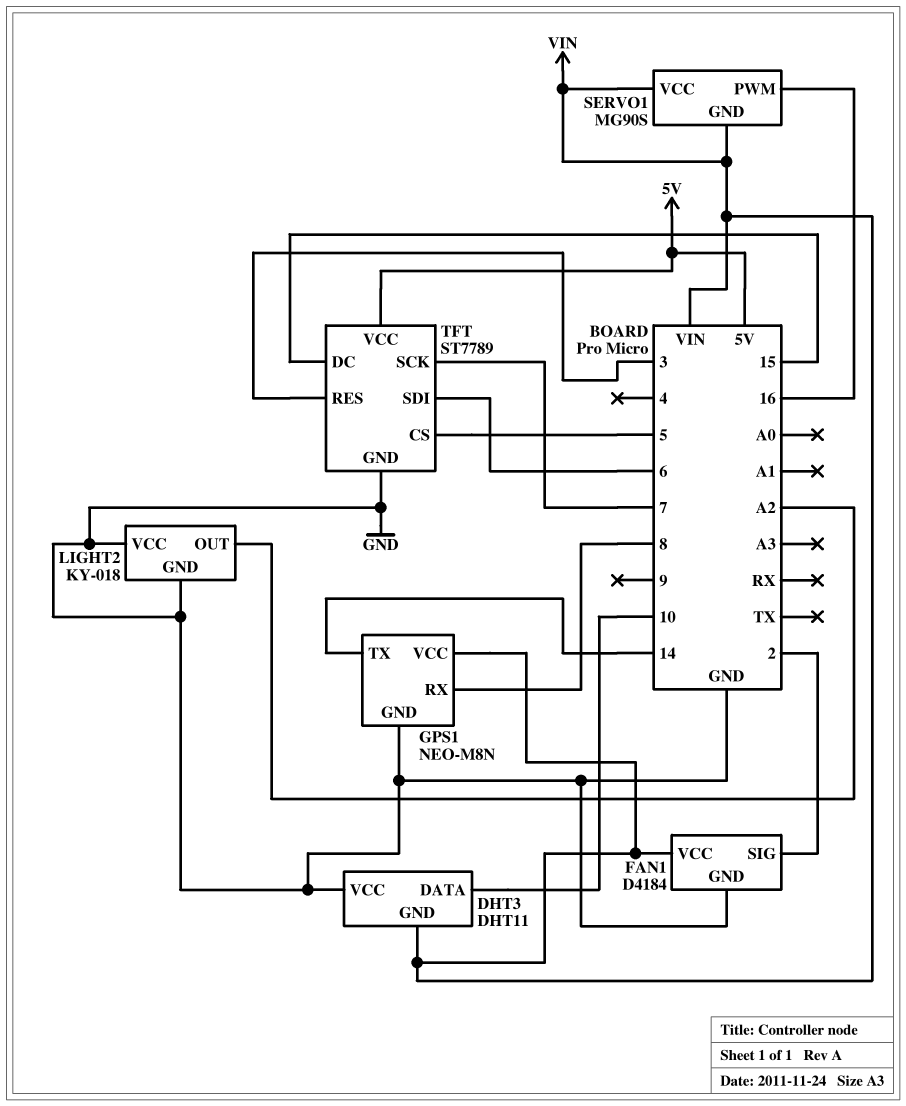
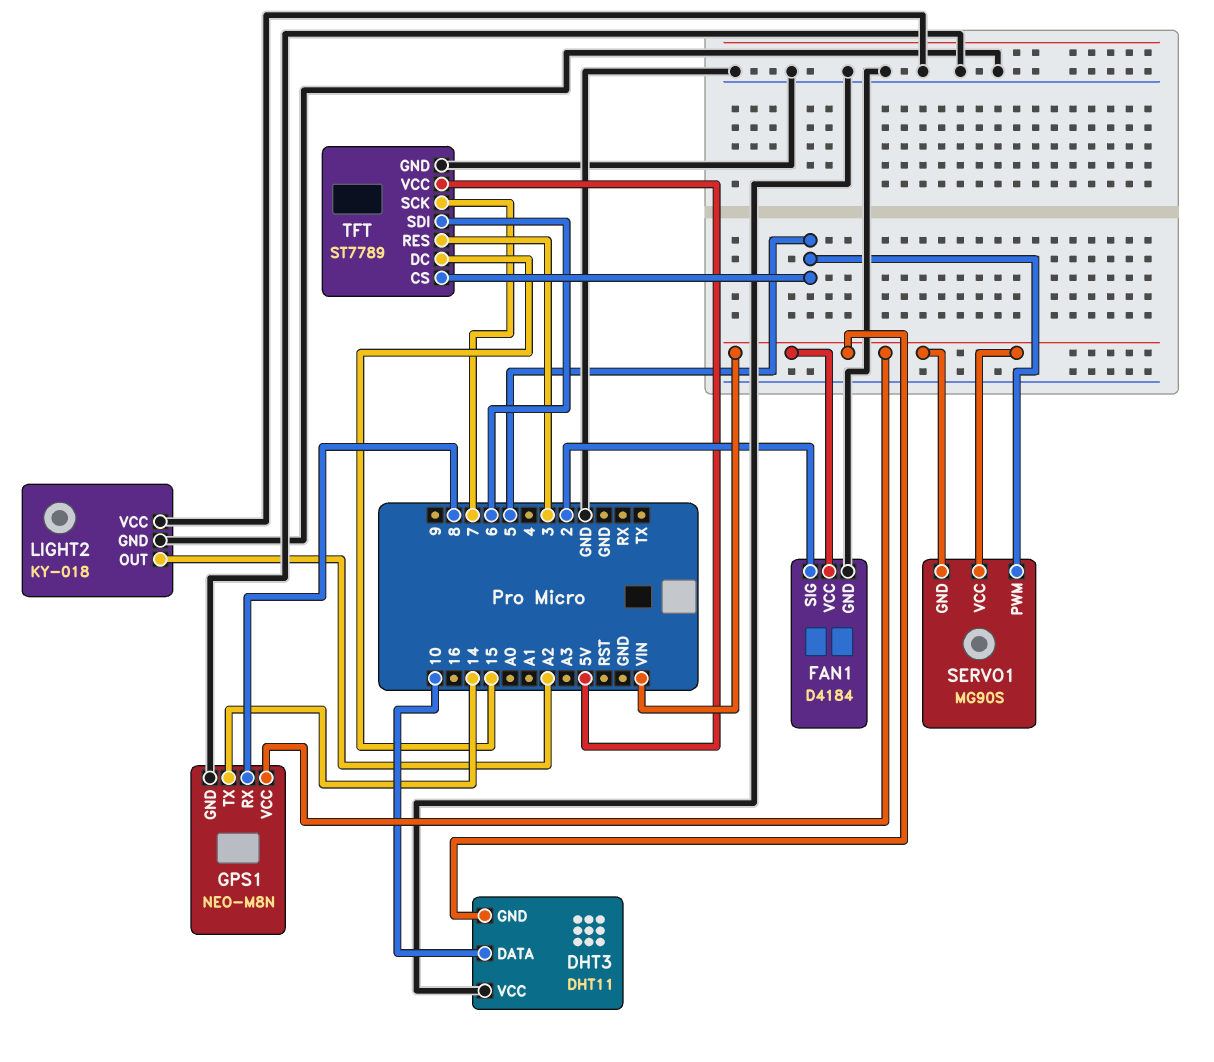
SERVO1 pin PWM: 16 -> 5

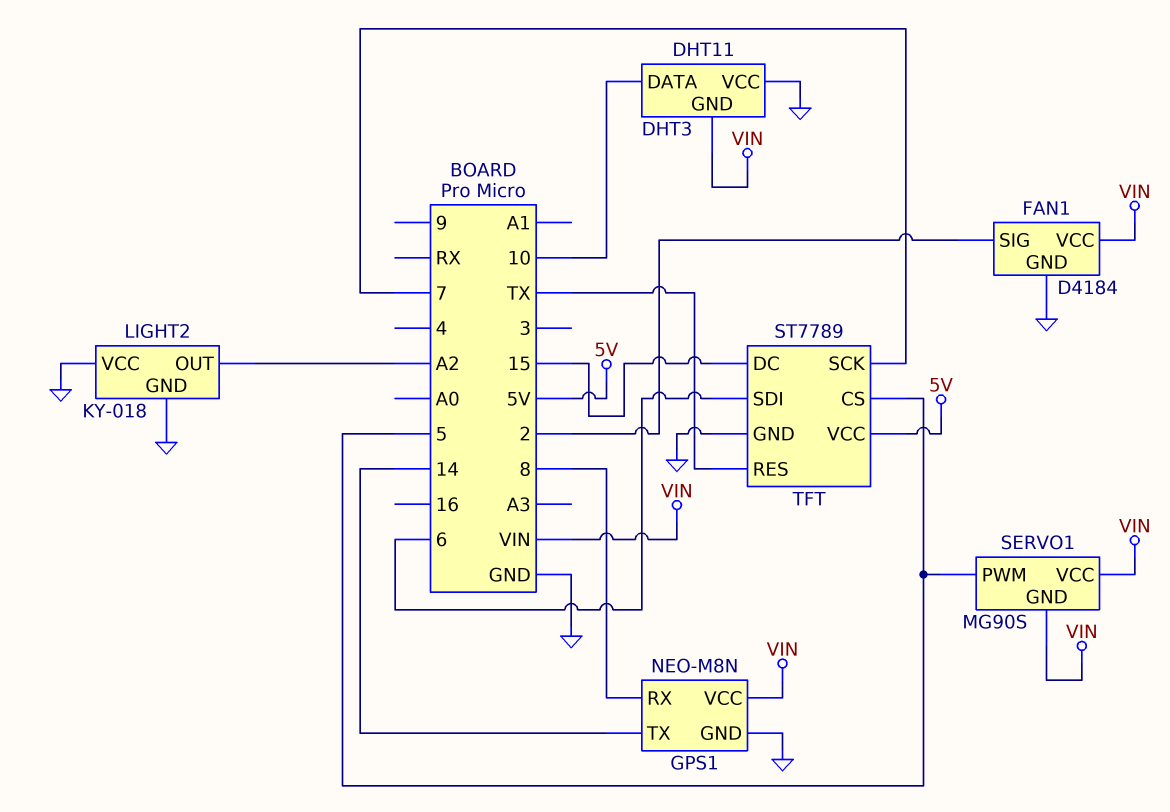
TFT pin RES: 3 -> TX

